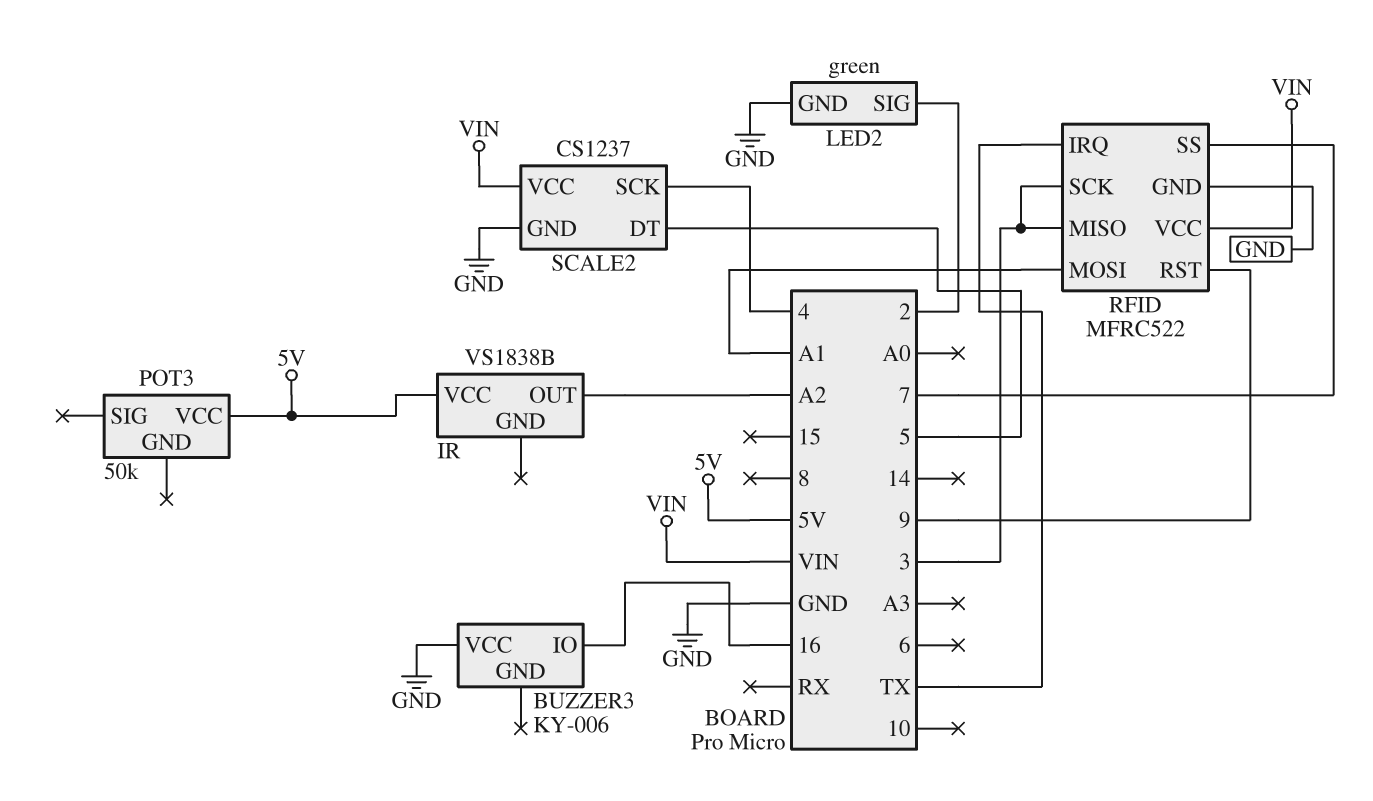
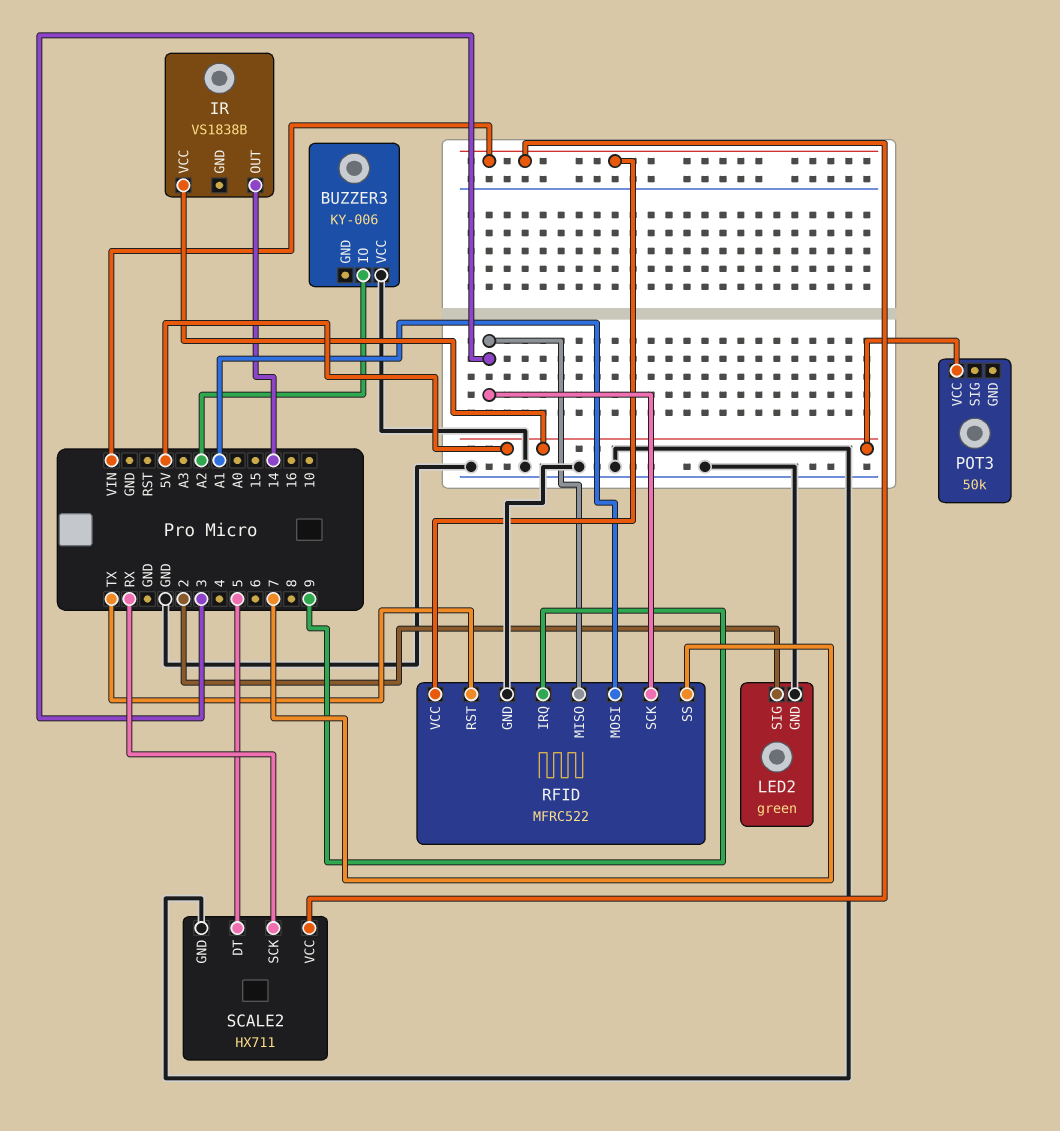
BUZZER3 pin IO: 16 -> A2
IR pin OUT: A2 -> 14
RFID pin IRQ: TX -> 9
RFID pin RST: 9 -> TX
SCALE2: CS1237 -> HX711
SCALE2 pin SCK: 4 -> RX

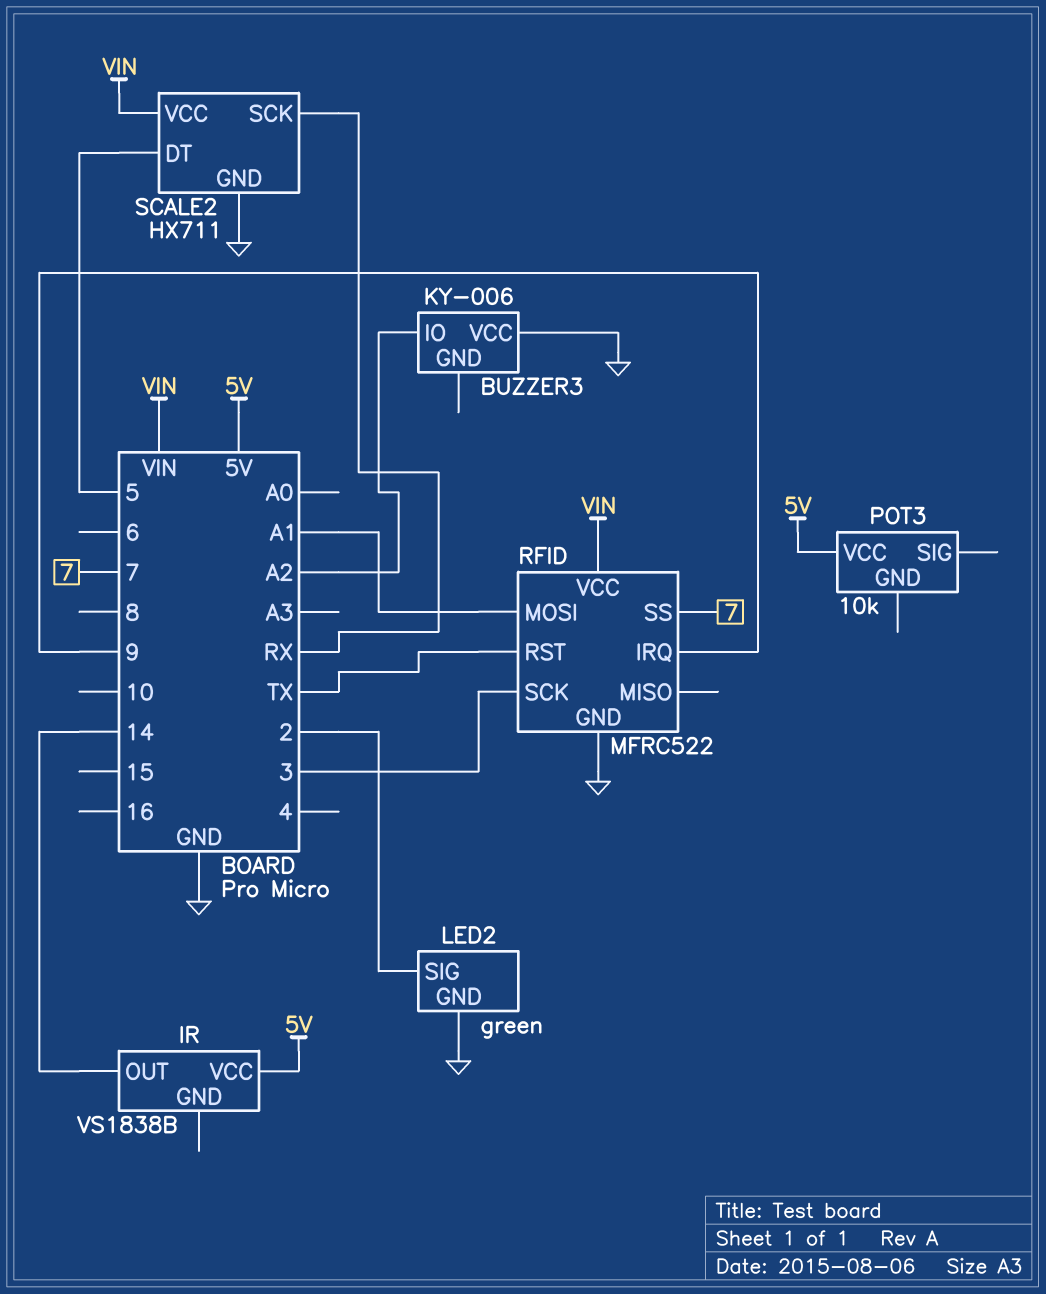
POT3: 50k -> 10k
RFID pin MISO: 3 -> none

